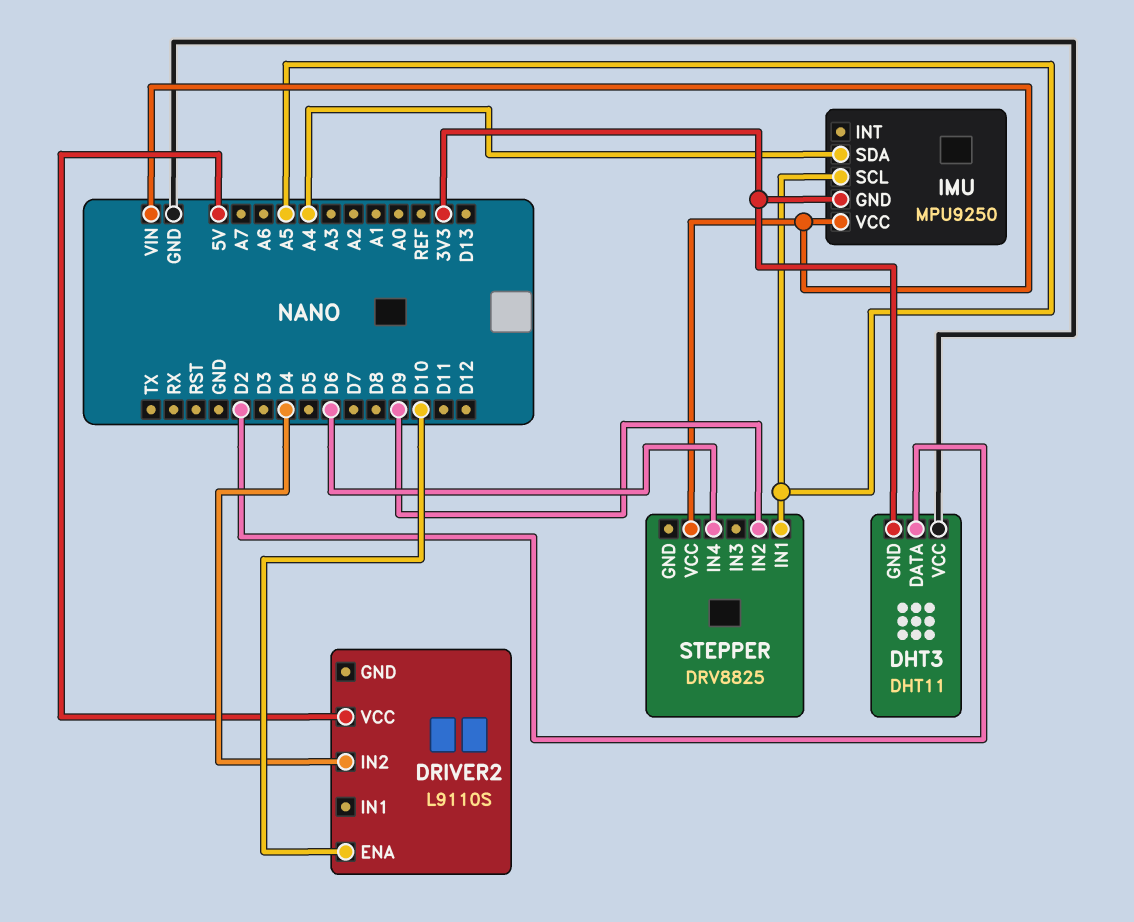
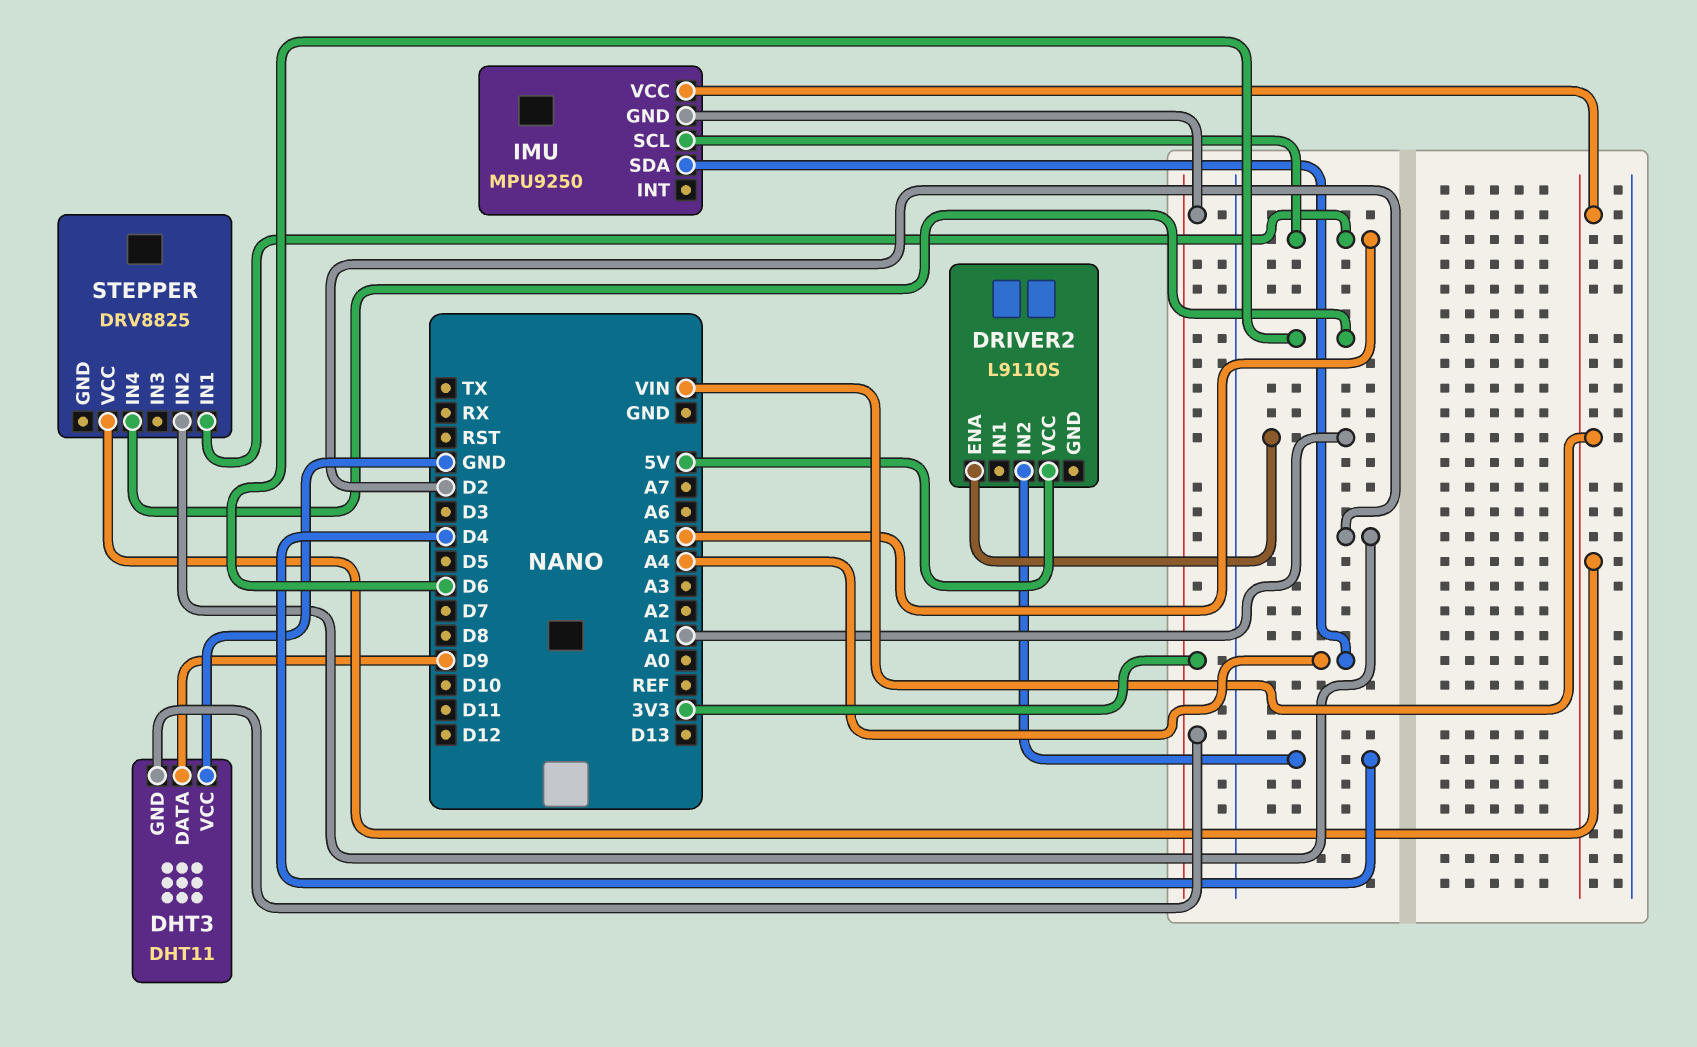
DHT3 pin DATA: D2 -> D9
DRIVER2 pin ENA: D10 -> A1
STEPPER pin IN2: D9 -> D2

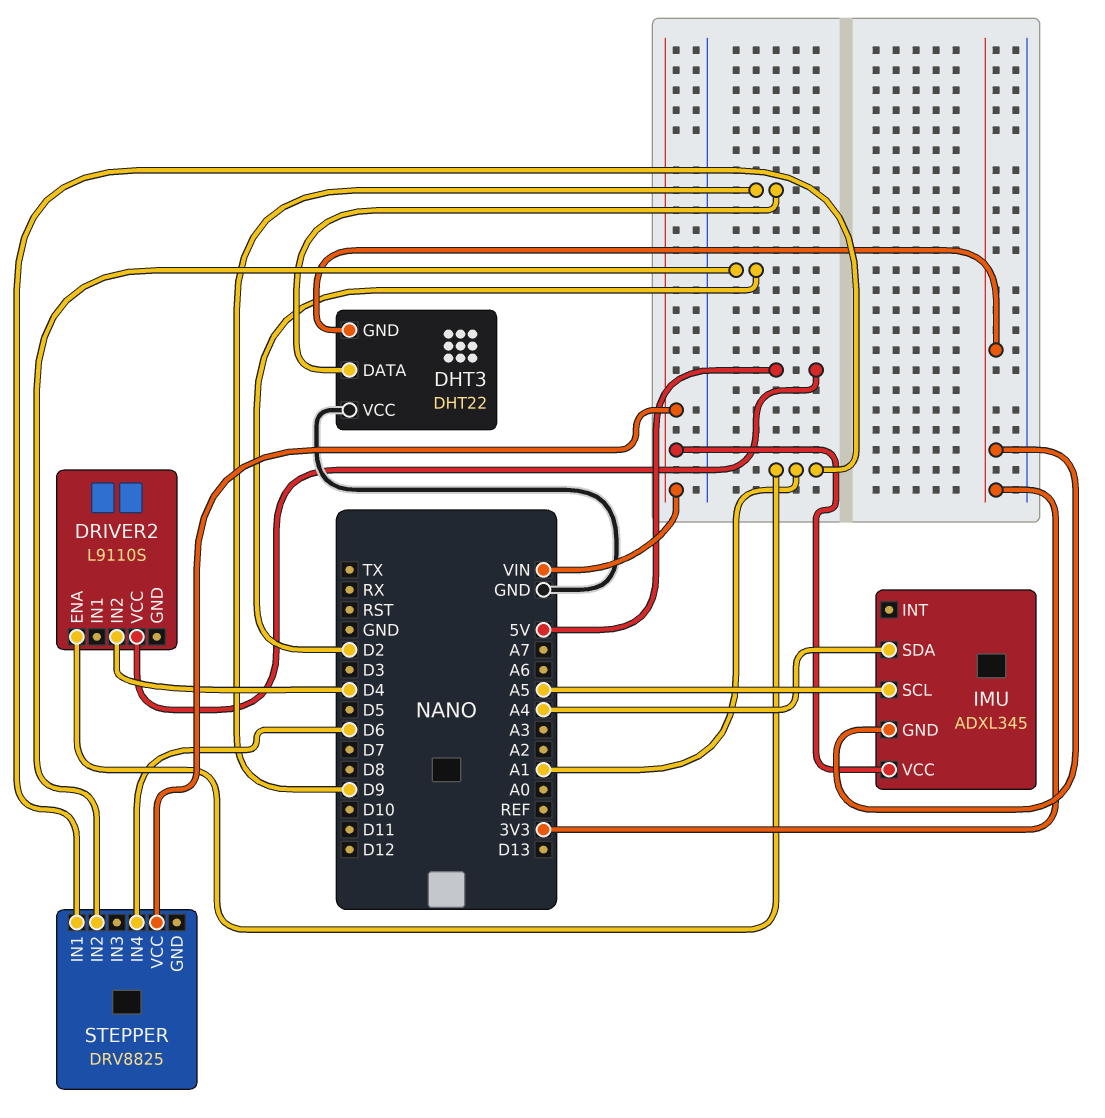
DHT3: DHT11 -> DHT22
IMU: MPU9250 -> ADXL345
STEPPER pin IN1: A5 -> A1

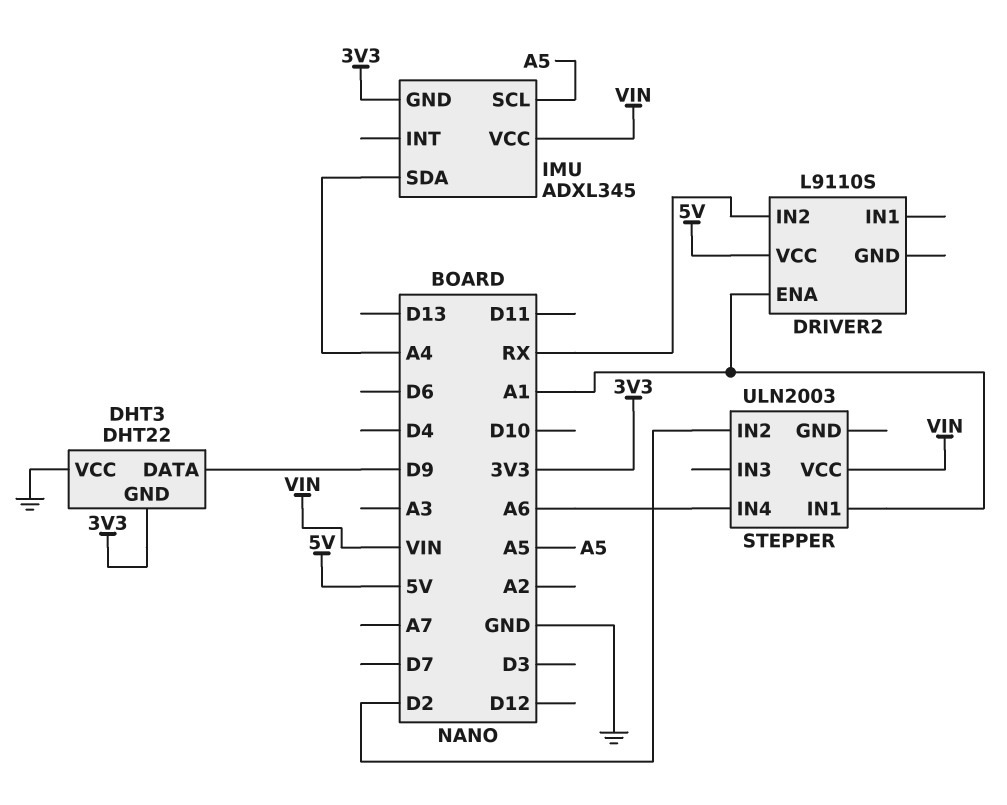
DRIVER2 pin IN2: D4 -> RX
STEPPER: DRV8825 -> ULN2003
STEPPER pin IN4: D6 -> A6

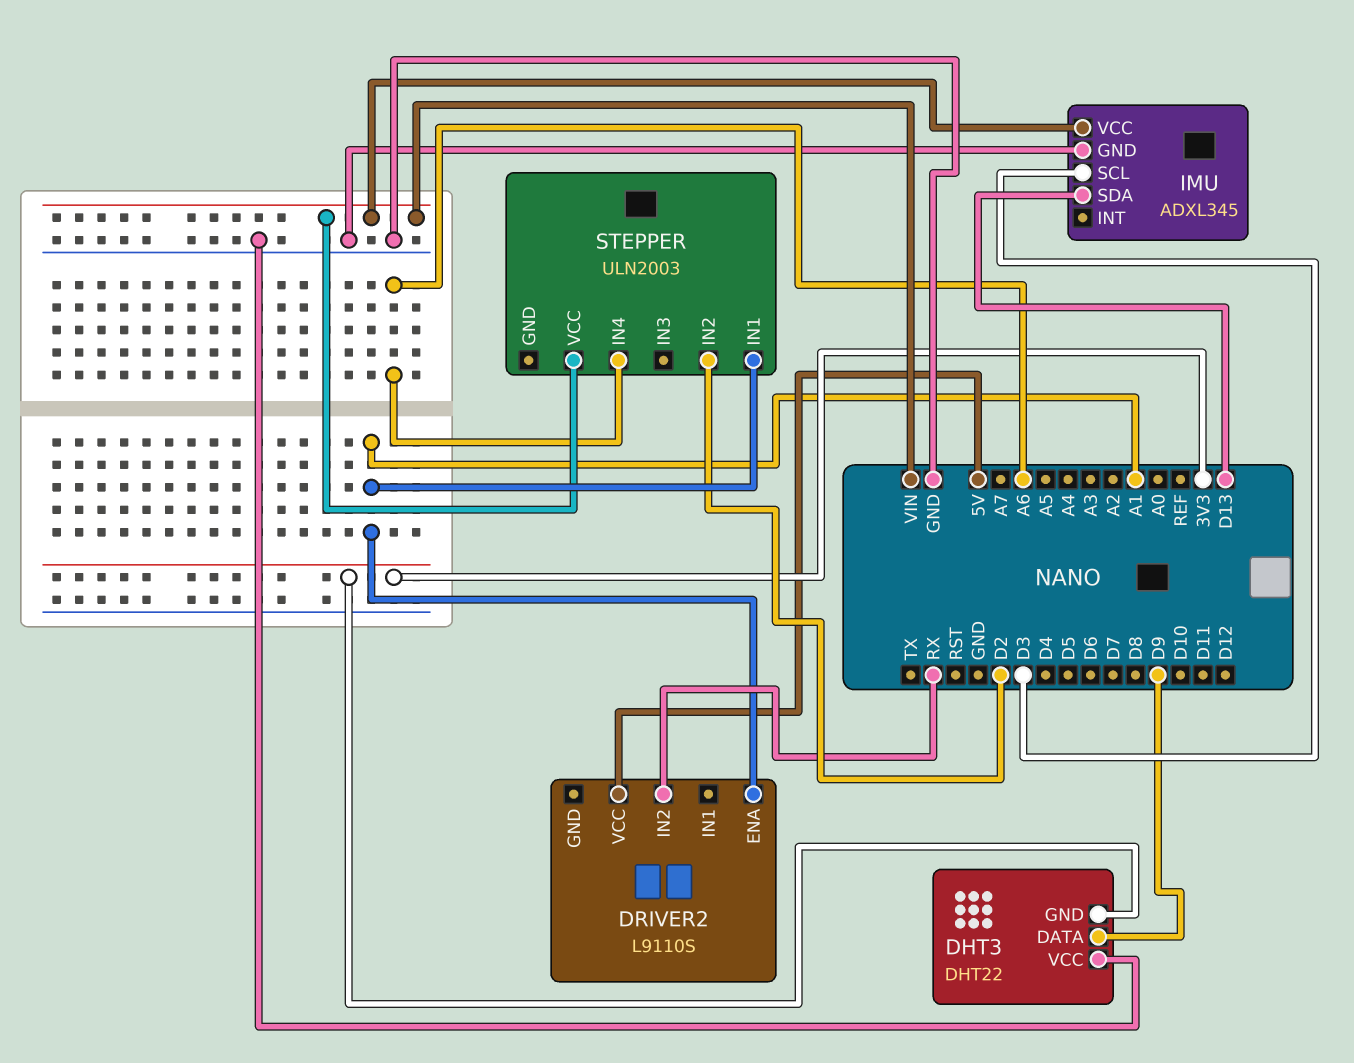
IMU pin GND: 3V3 -> GND
IMU pin SCL: A5 -> D3
IMU pin SDA: A4 -> D13

